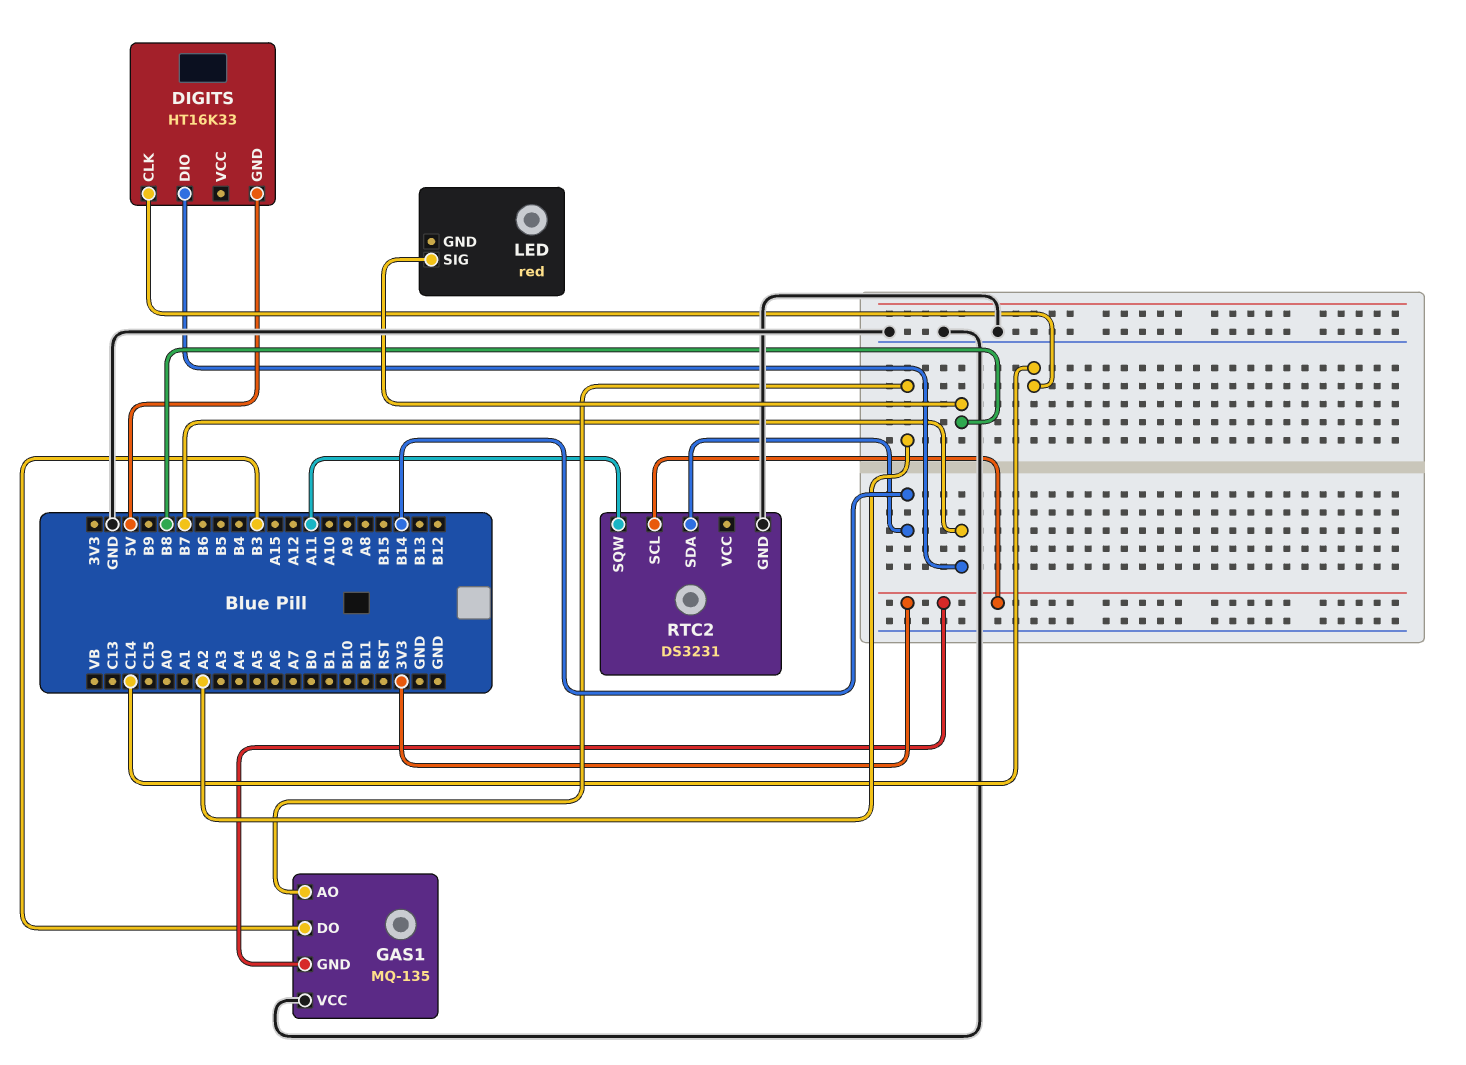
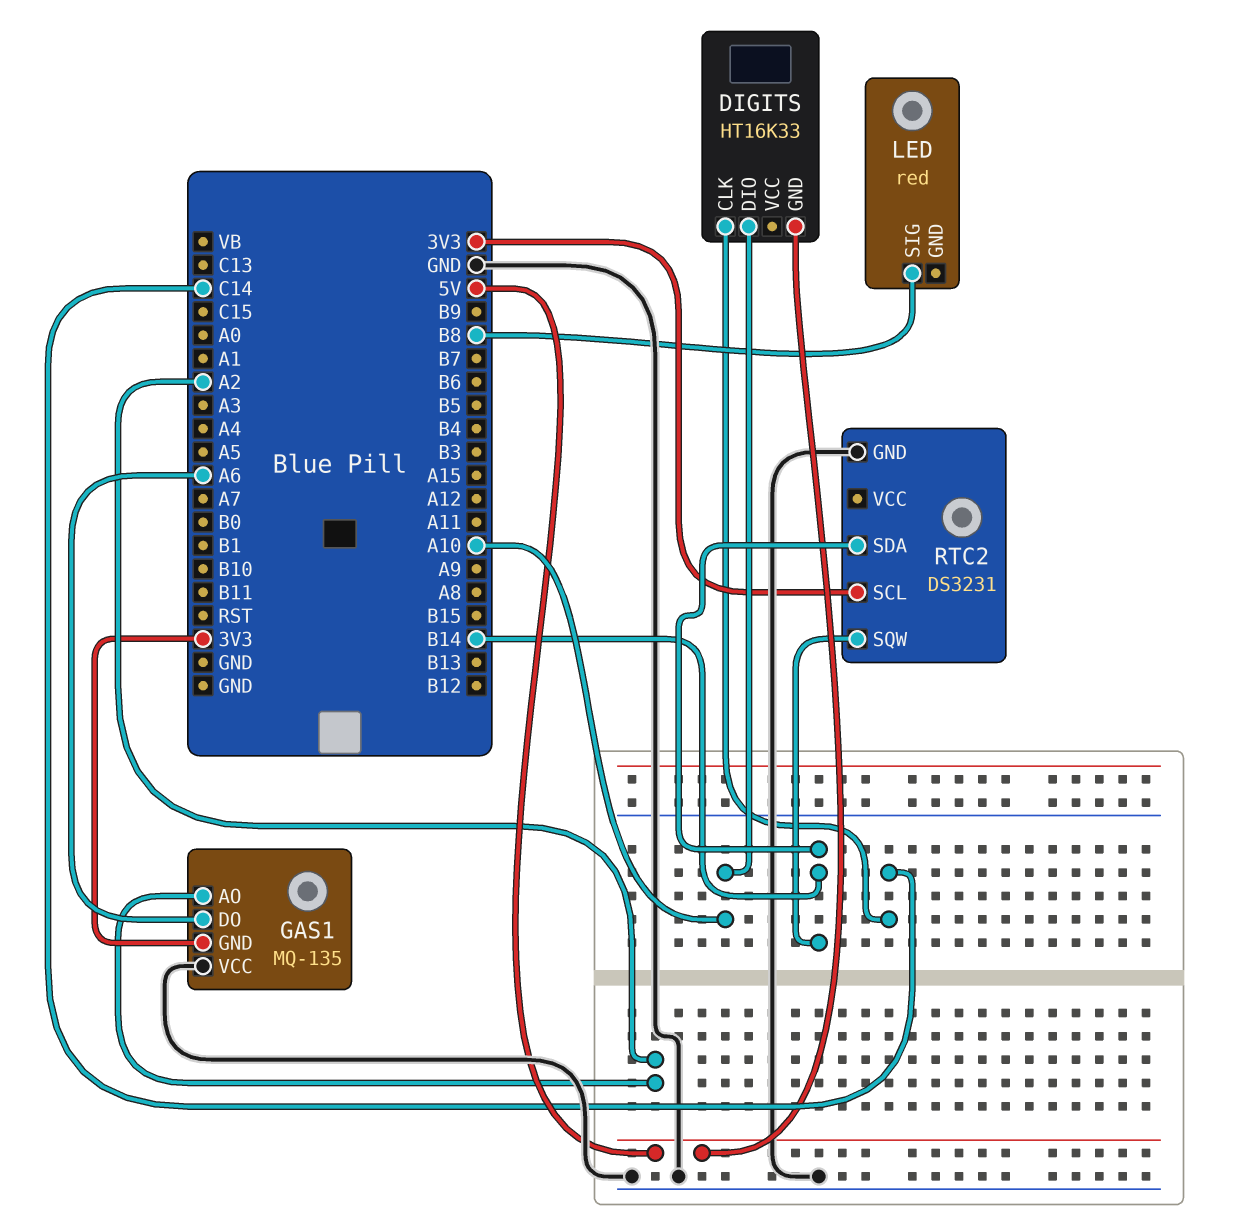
DIGITS pin DIO: B7 -> A10
GAS1 pin DO: B3 -> A6
RTC2 pin SQW: A11 -> B14

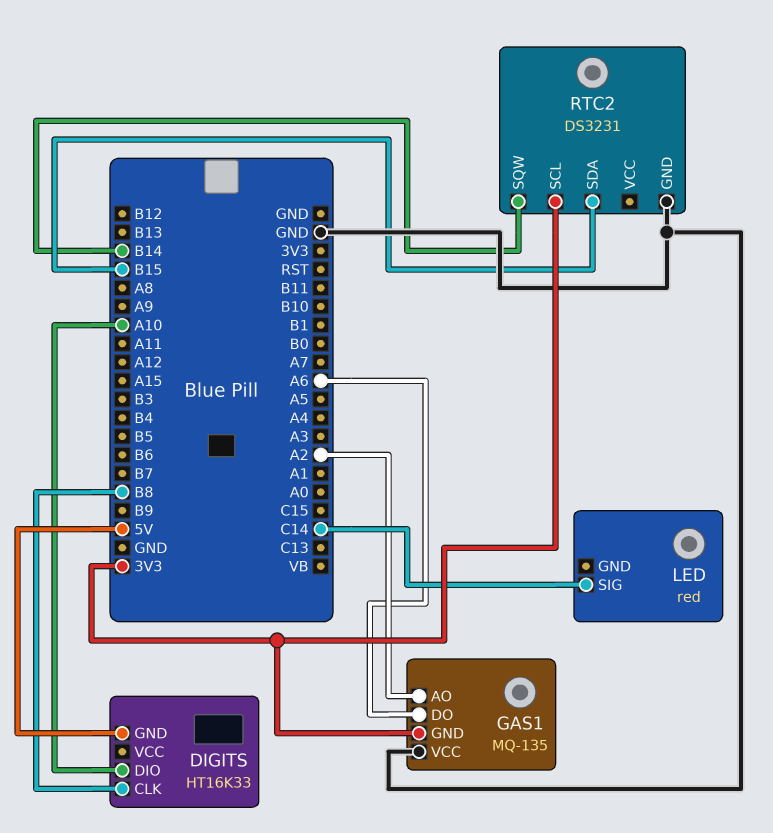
DIGITS pin CLK: C14 -> B8
LED pin SIG: B8 -> C14
RTC2 pin SDA: B14 -> B15

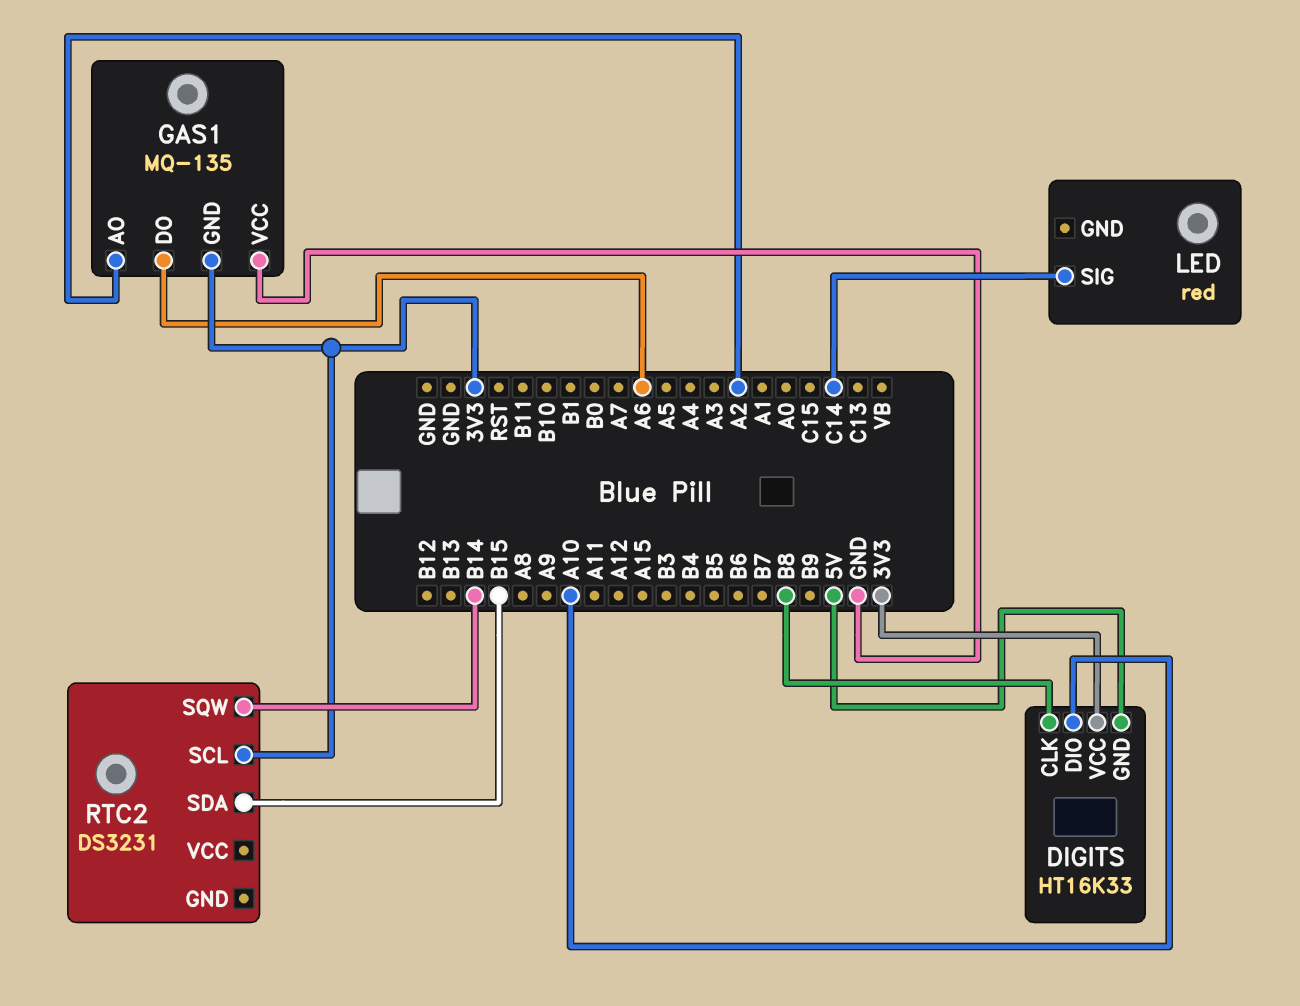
DIGITS pin VCC: none -> 3V3
RTC2 pin GND: GND -> none

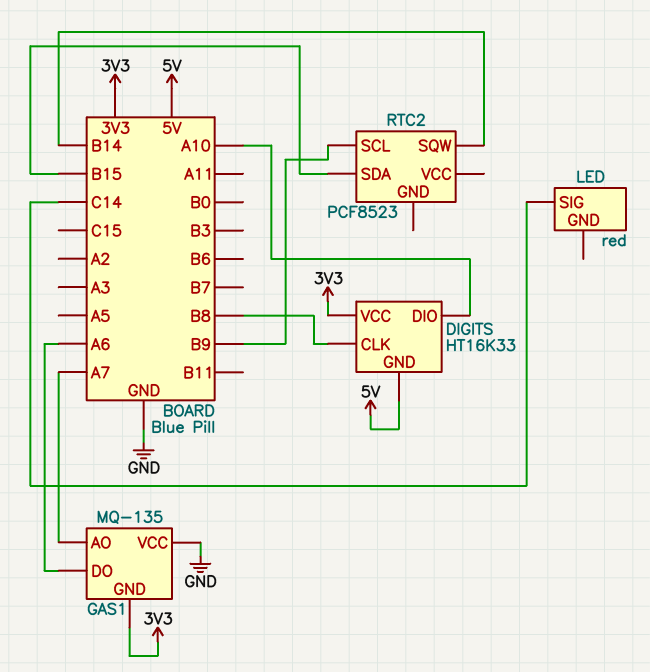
GAS1 pin AO: A2 -> A7
RTC2: DS3231 -> PCF8523
RTC2 pin SCL: 3V3 -> B9

